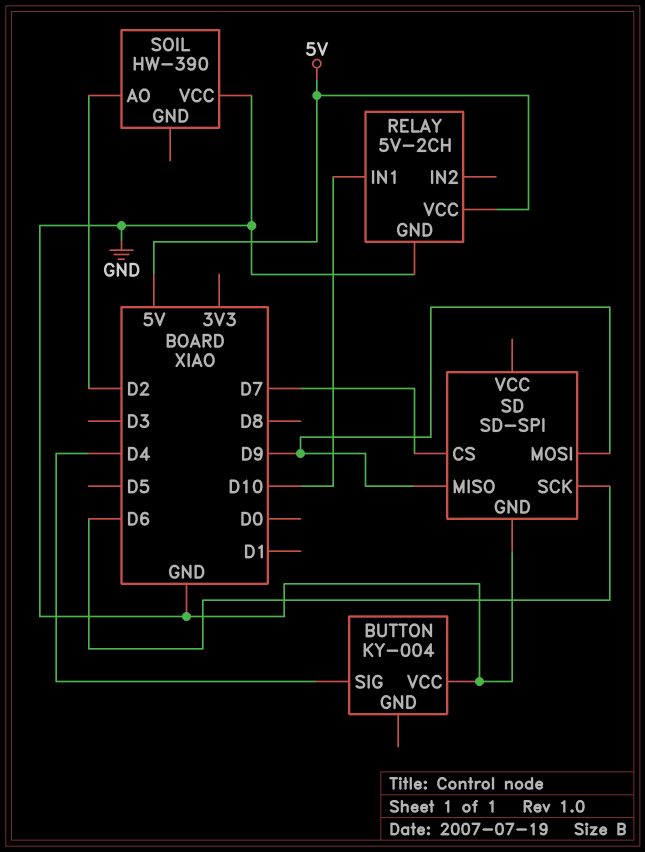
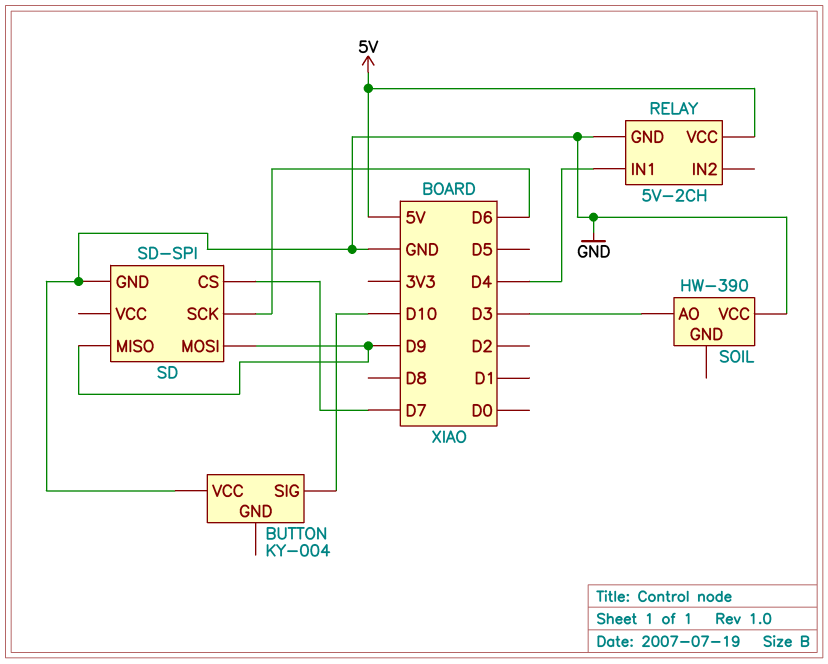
BUTTON pin SIG: D4 -> D10
RELAY pin IN1: D10 -> D4
SOIL pin AO: D2 -> D3

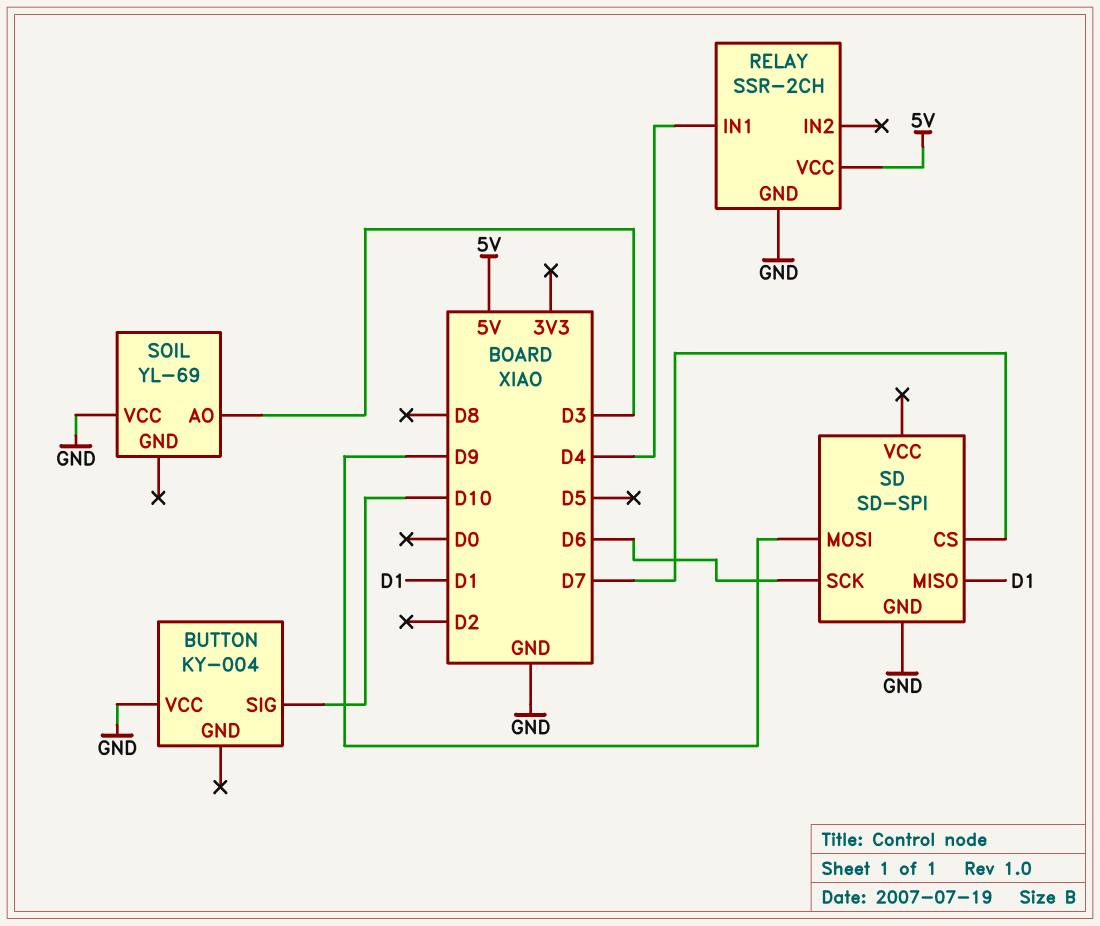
RELAY: 5V-2CH -> SSR-2CH
SD pin MISO: D9 -> D1
SOIL: HW-390 -> YL-69

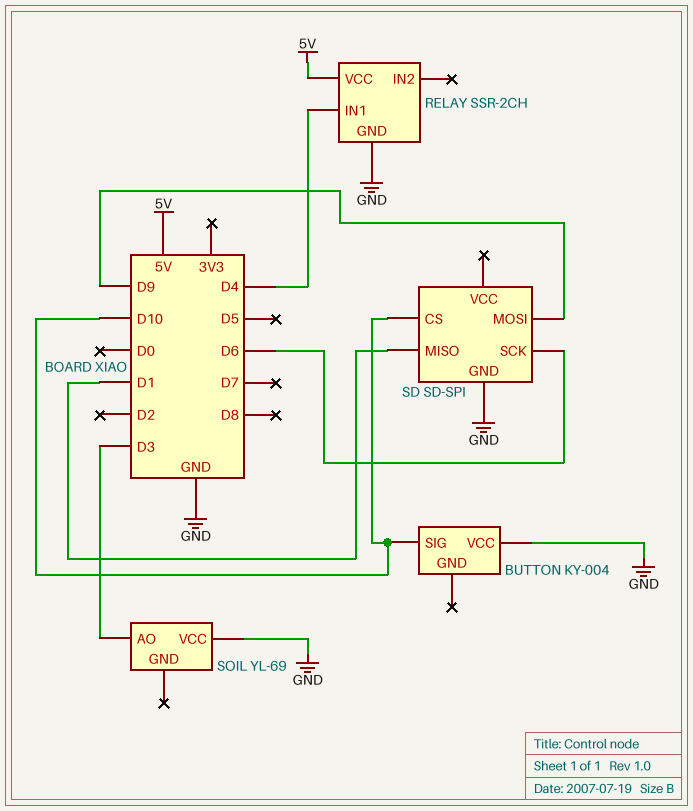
SD pin CS: D7 -> D10

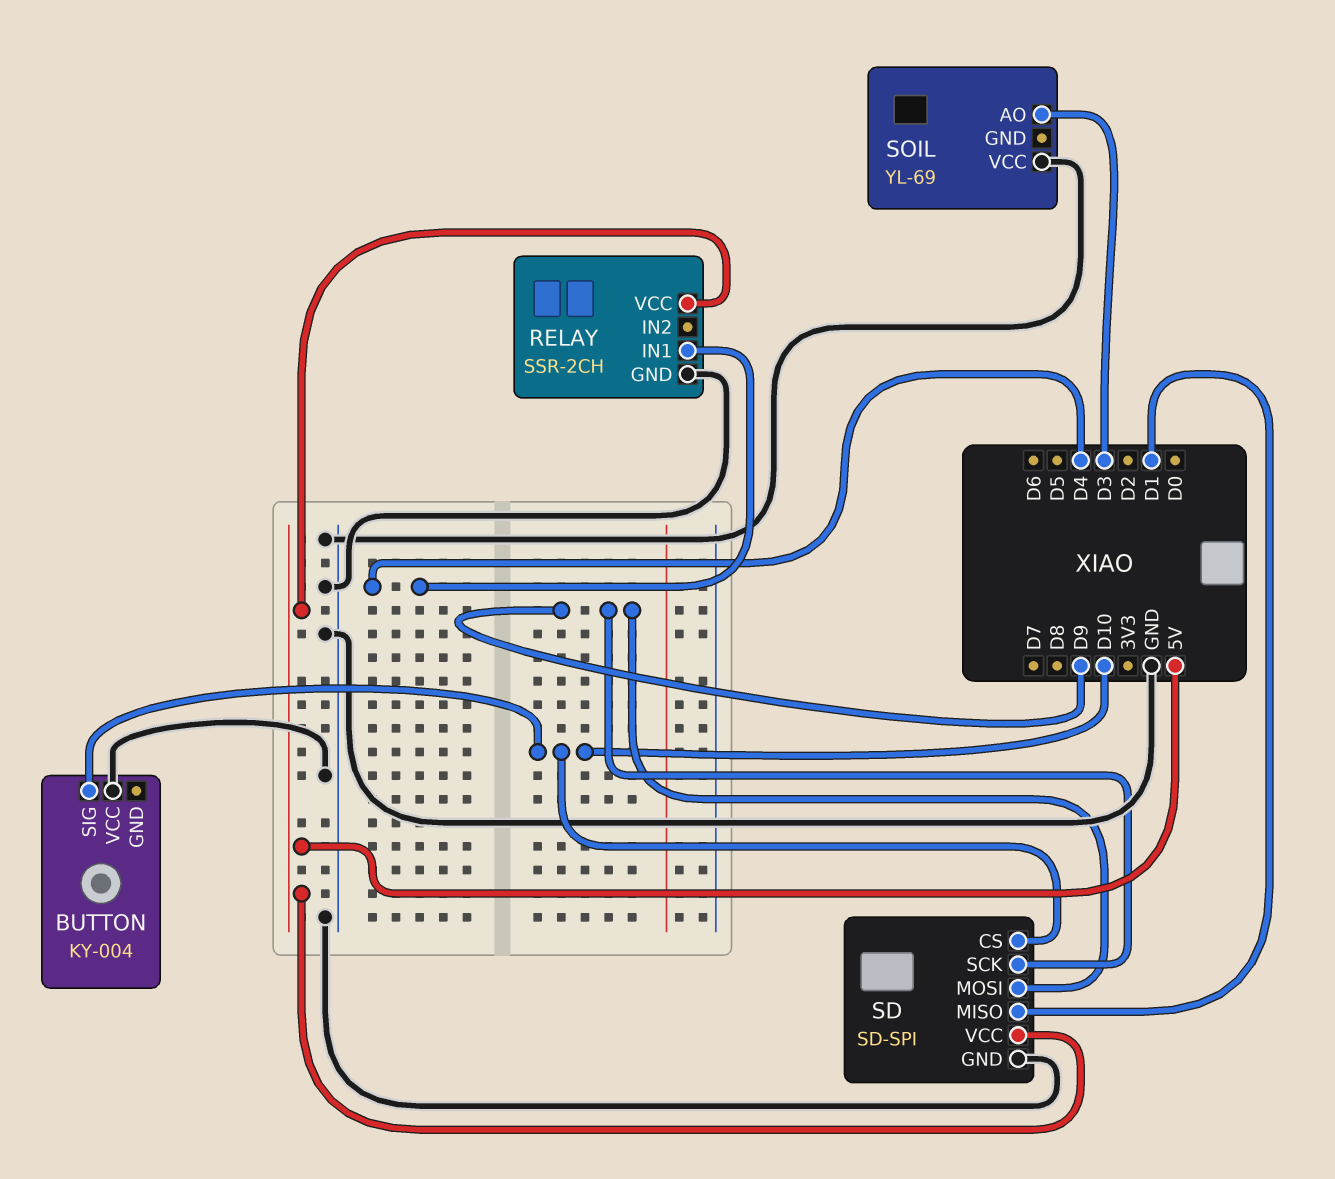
SD pin SCK: D6 -> D9
SD pin VCC: none -> 5V

